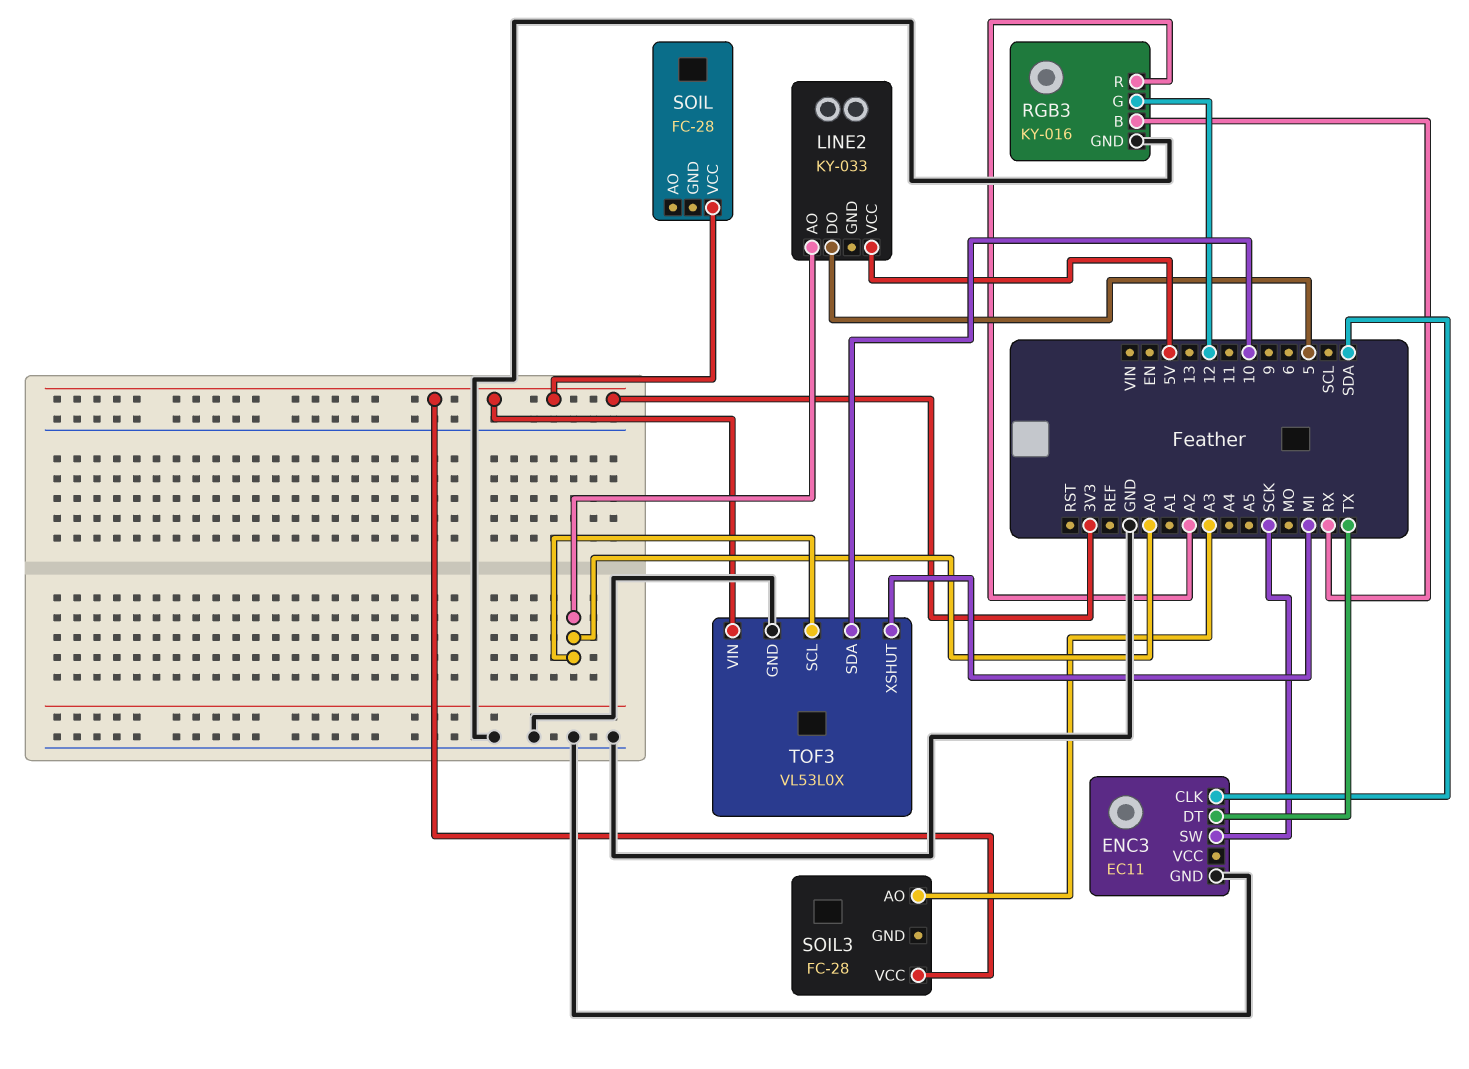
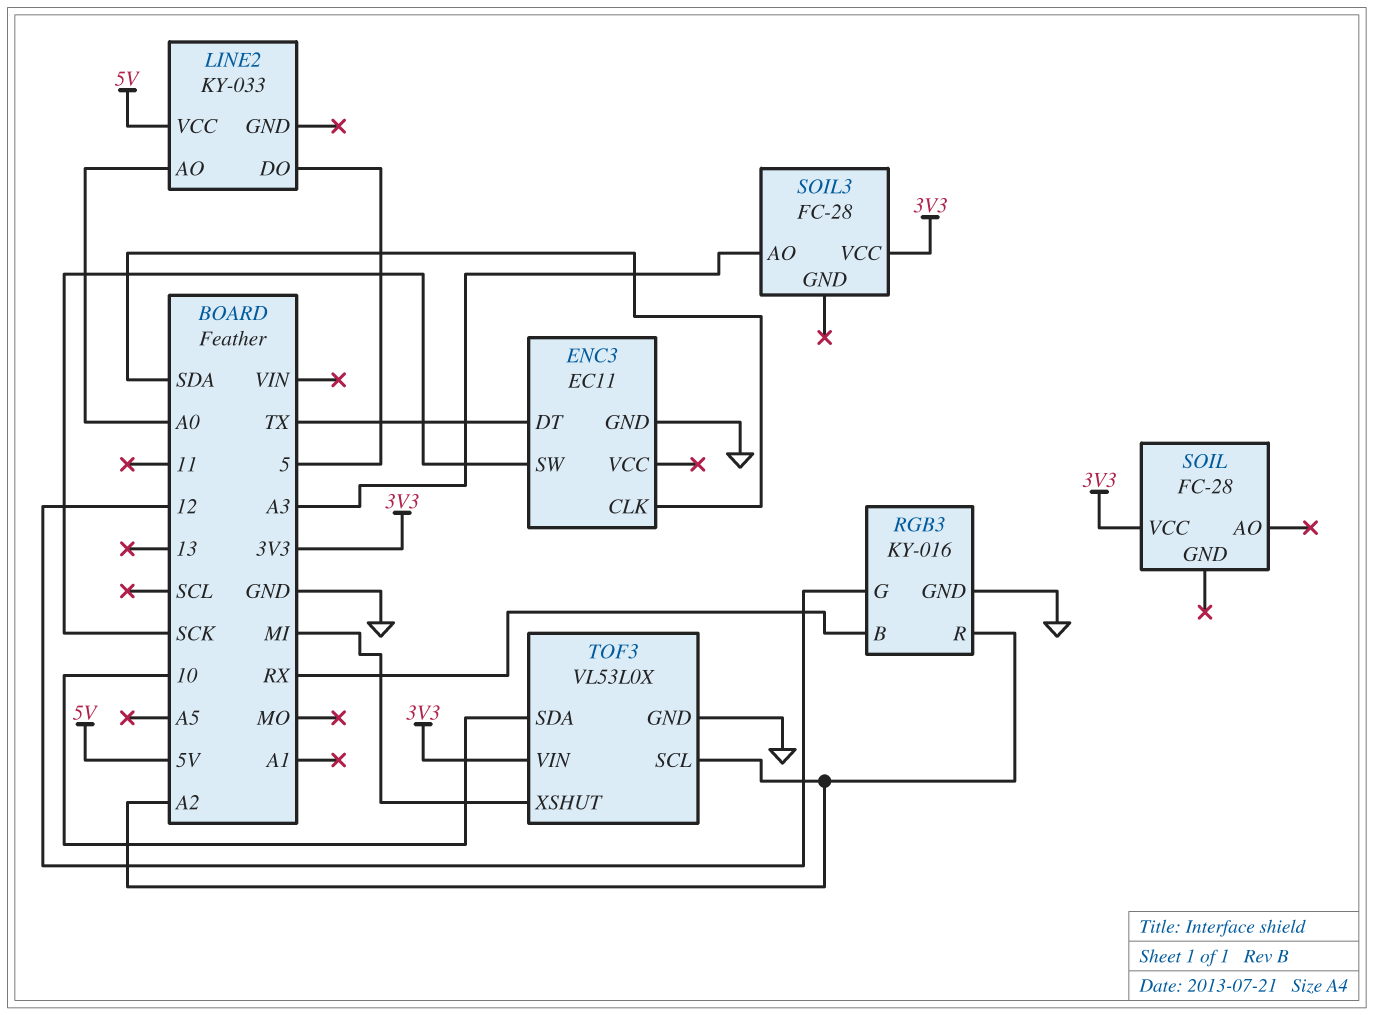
TOF3 pin SCL: A0 -> A2

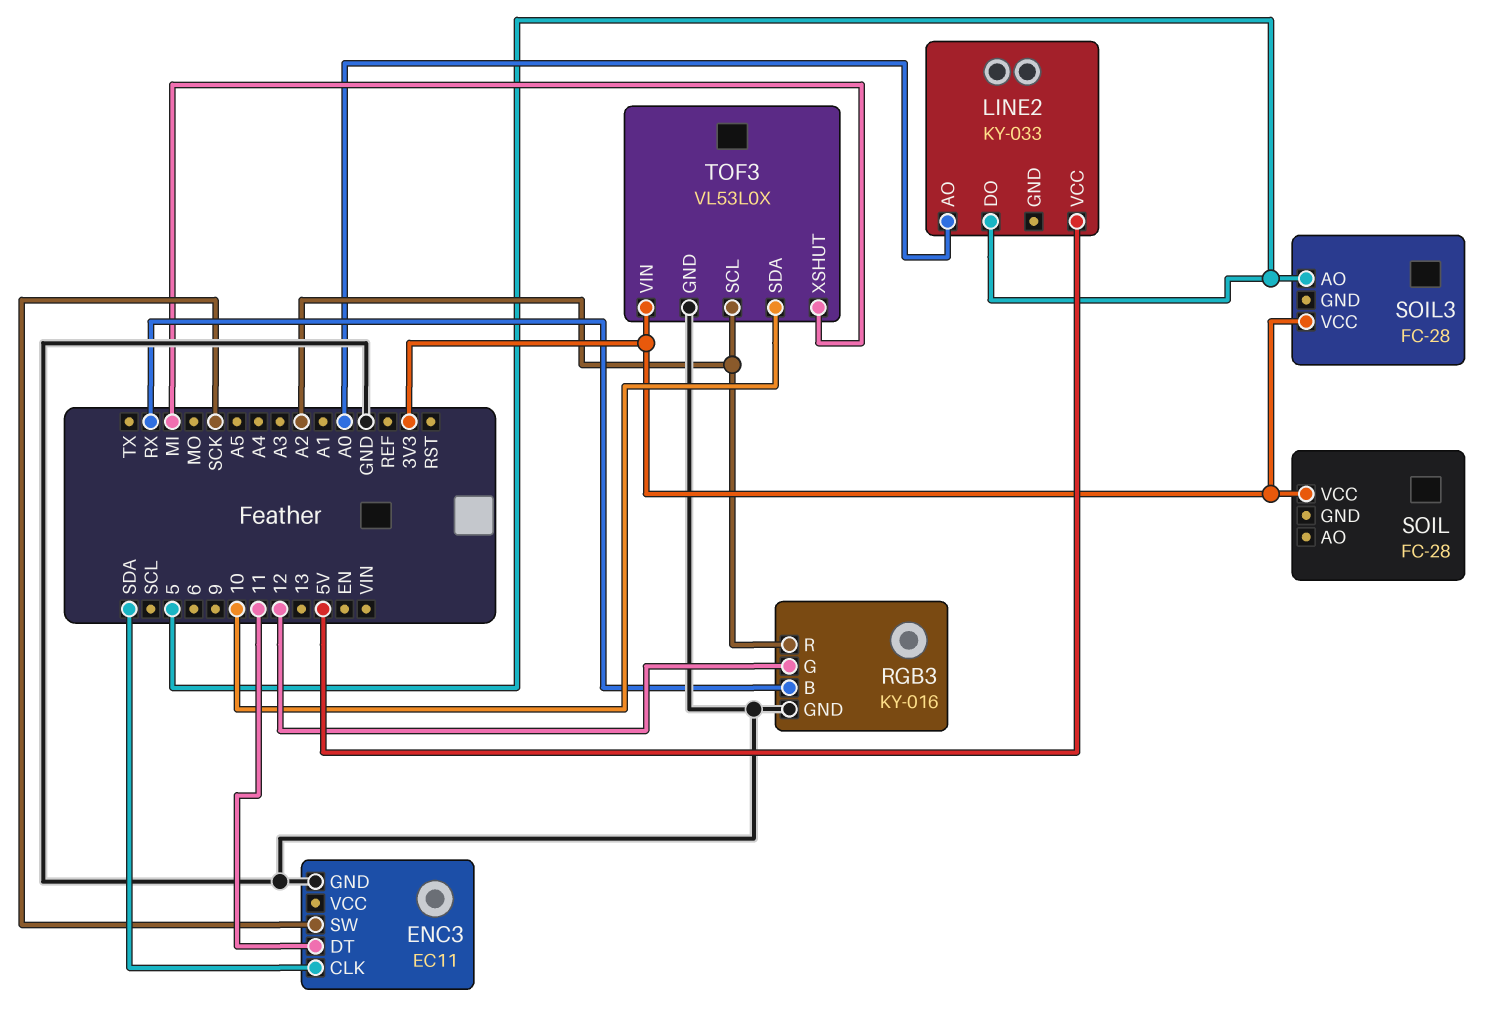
ENC3 pin DT: TX -> 11
SOIL3 pin AO: A3 -> 5

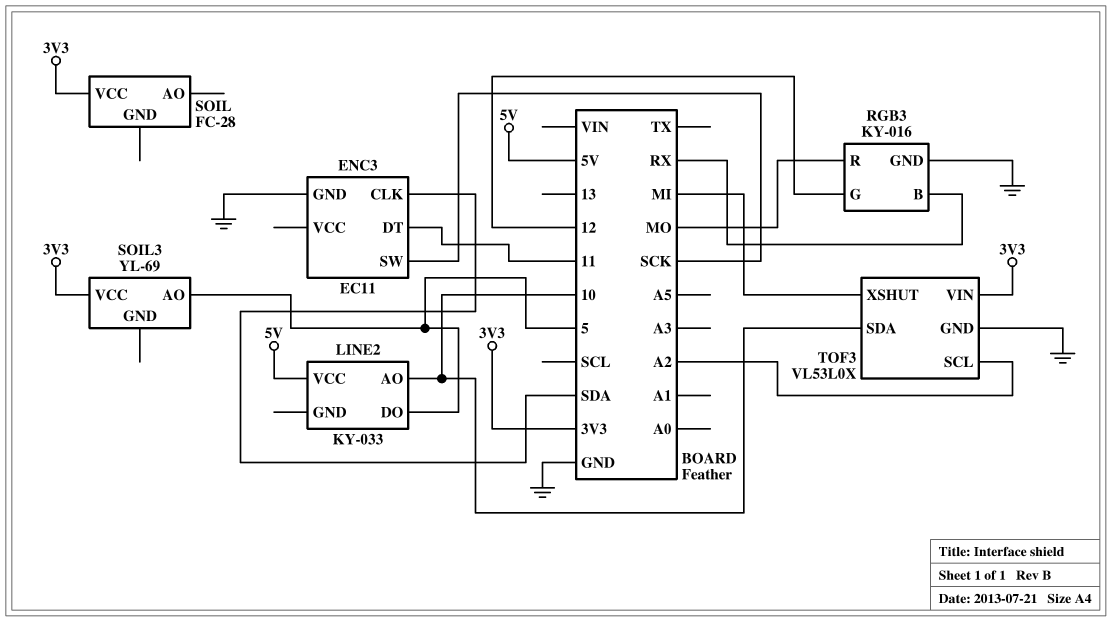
LINE2 pin AO: A0 -> 10
RGB3 pin R: A2 -> MO
SOIL3: FC-28 -> YL-69

